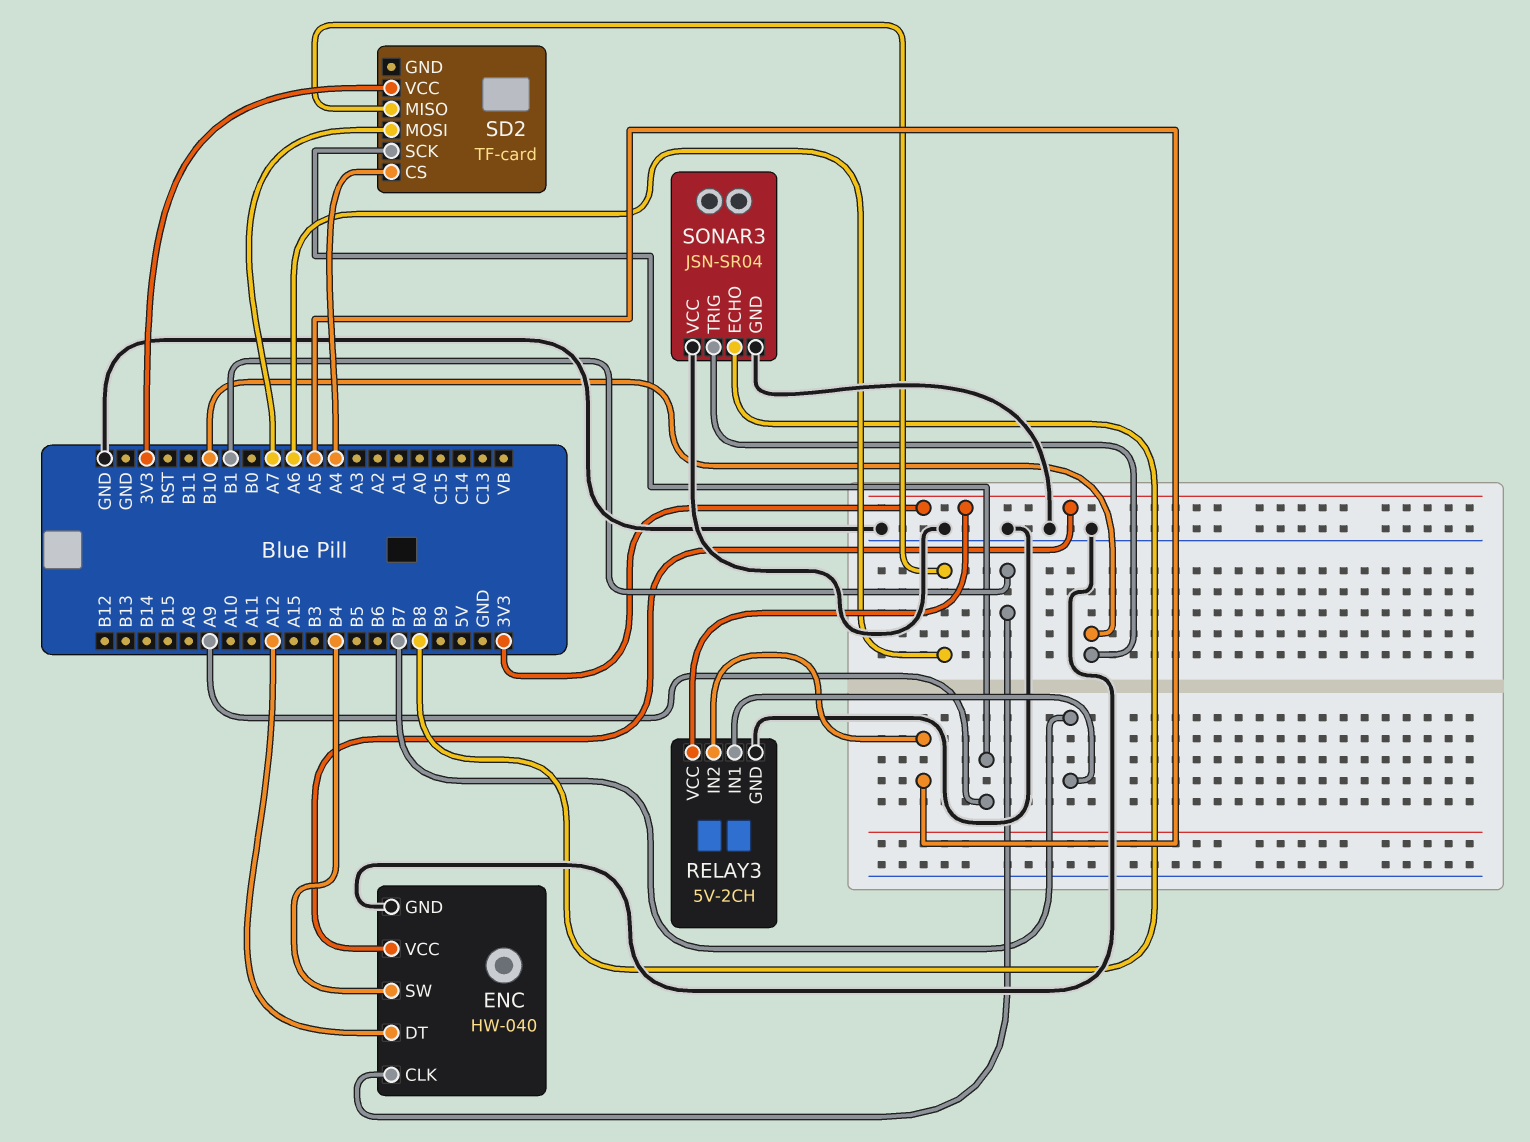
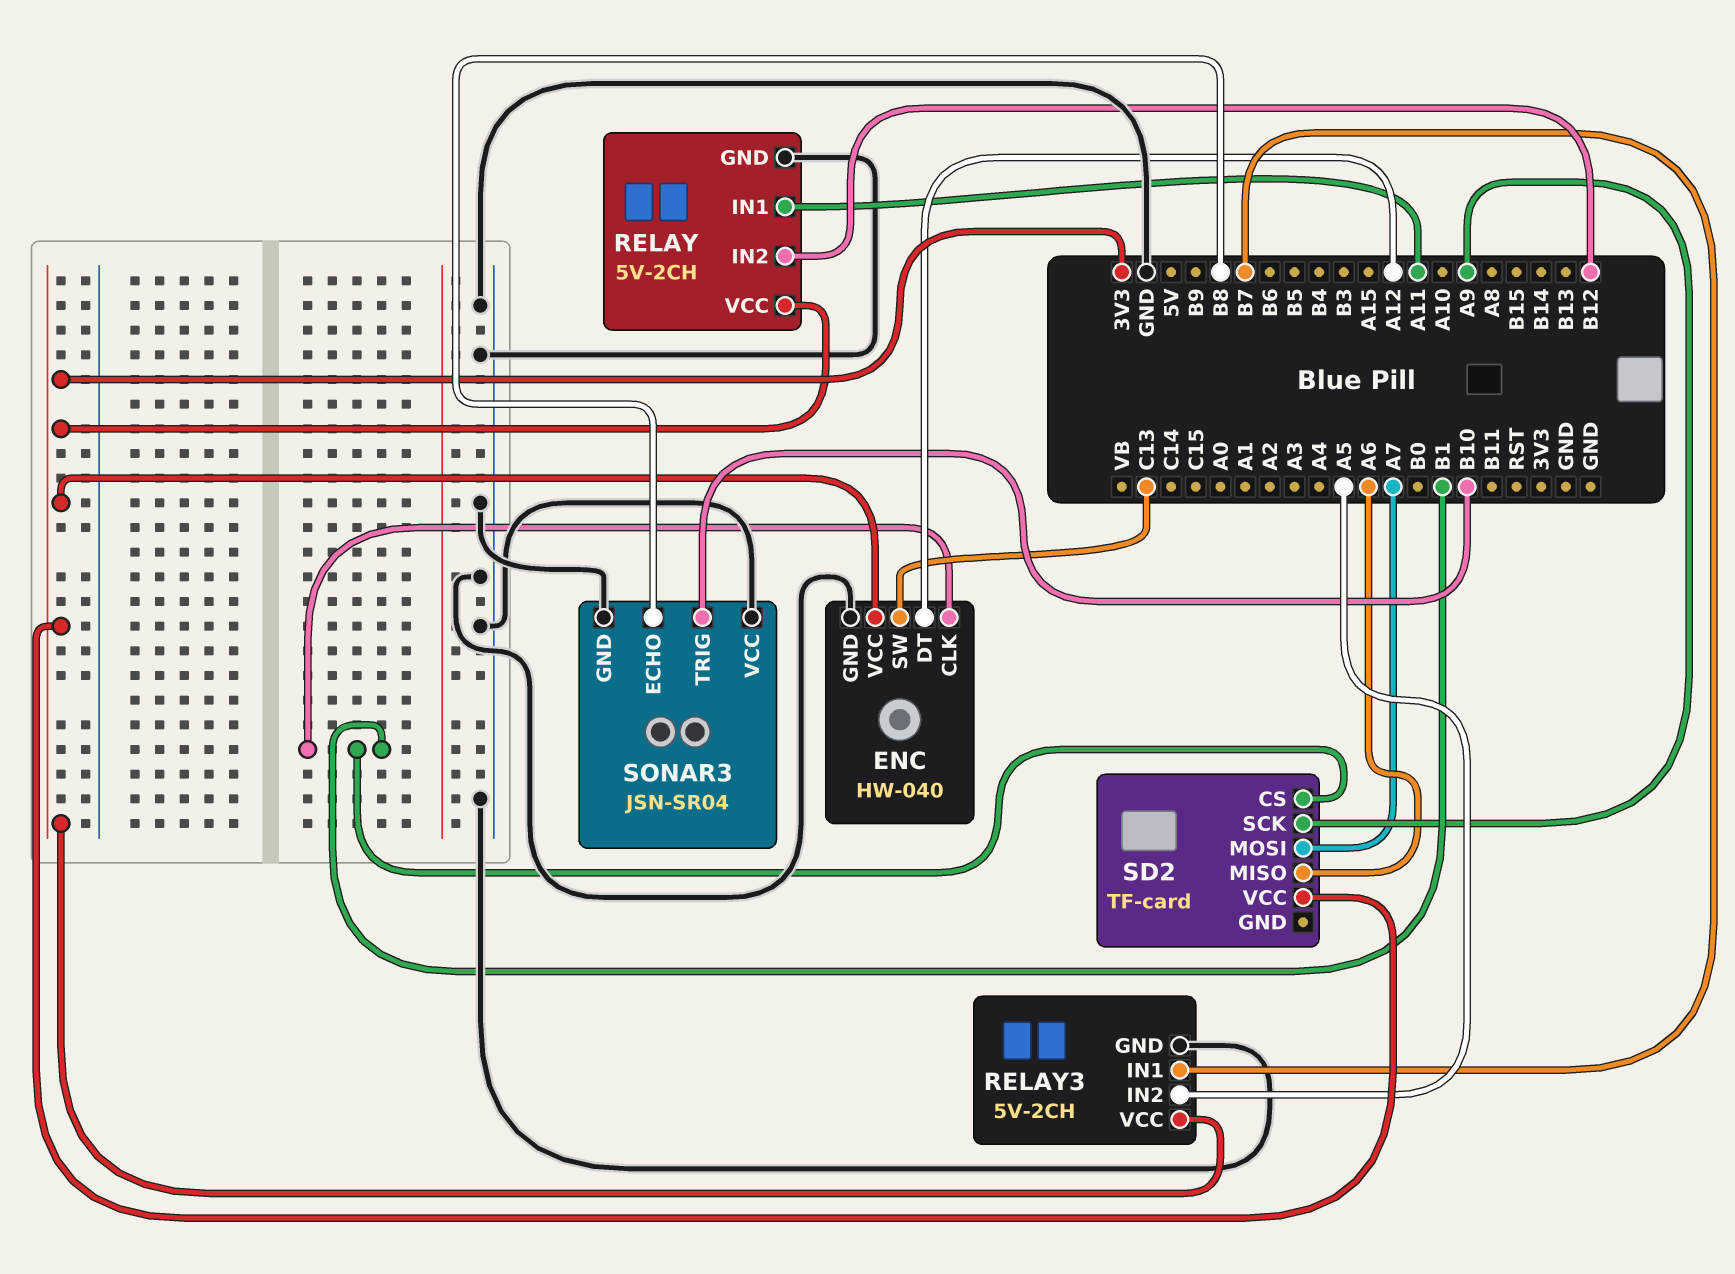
ENC pin SW: B4 -> C13
RELAY: none -> 5V-2CH
RELAY pin GND: none -> GND
RELAY pin IN1: none -> A11
RELAY pin IN2: none -> B12
RELAY pin VCC: none -> 3V3
SD2 pin CS: A4 -> B1

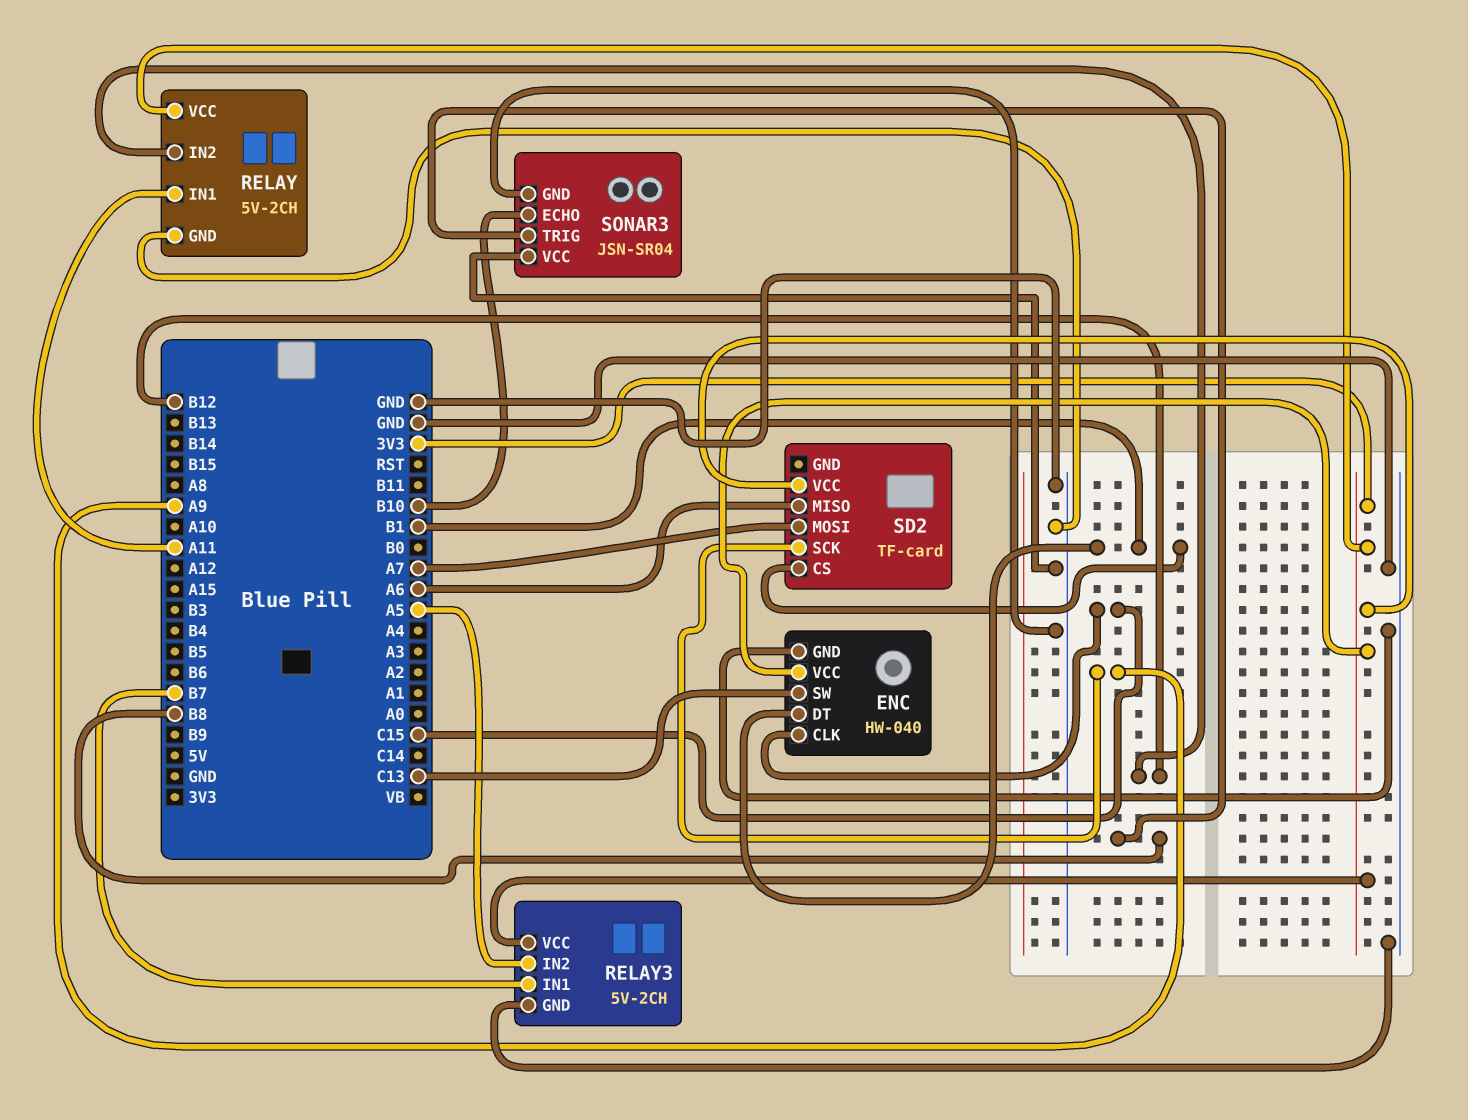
ENC pin CLK: B1 -> C15
ENC pin DT: A12 -> B1
SONAR3 pin ECHO: B8 -> B10
SONAR3 pin TRIG: B10 -> B8

